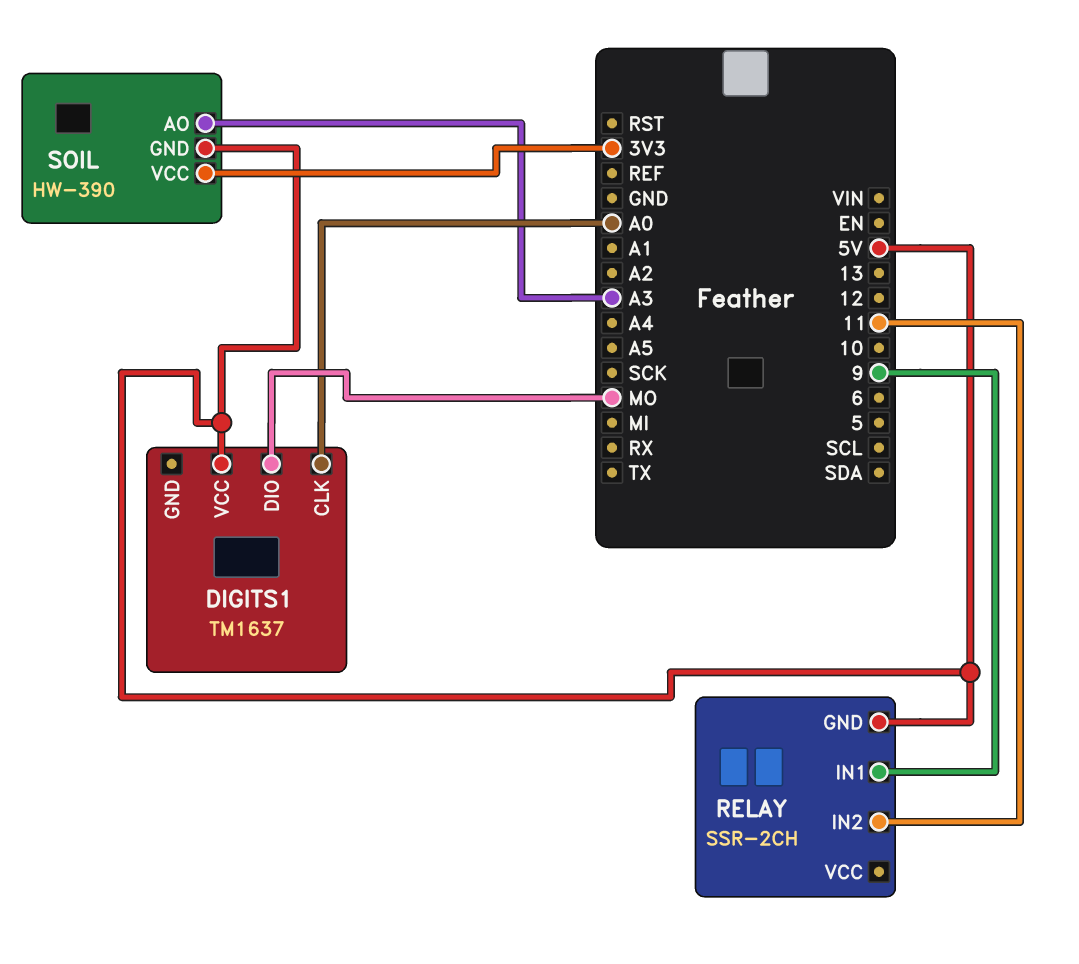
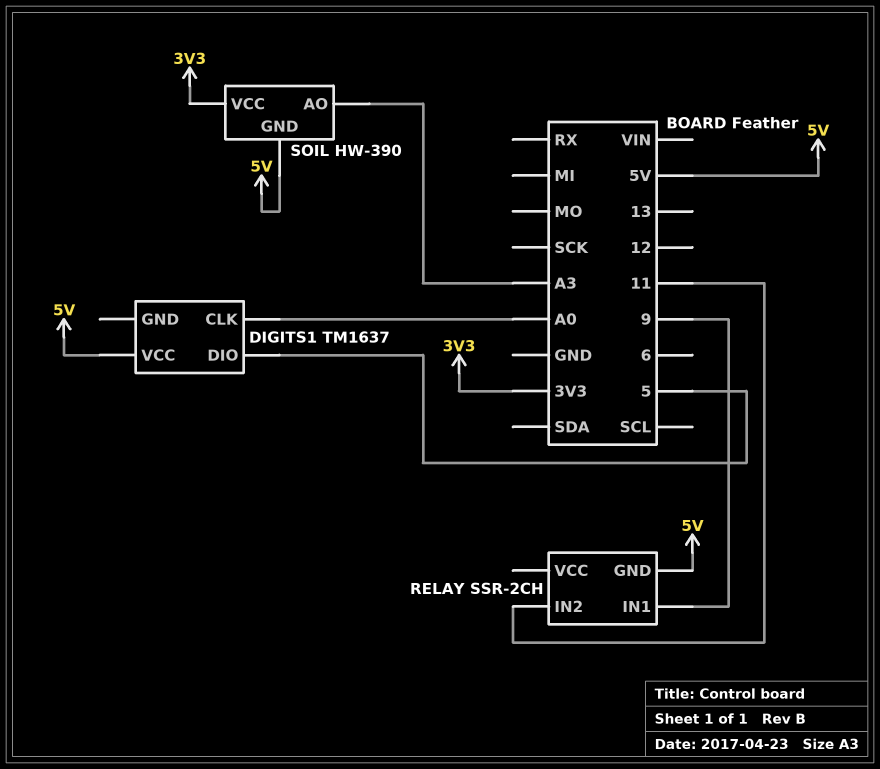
DIGITS1 pin DIO: MO -> 5

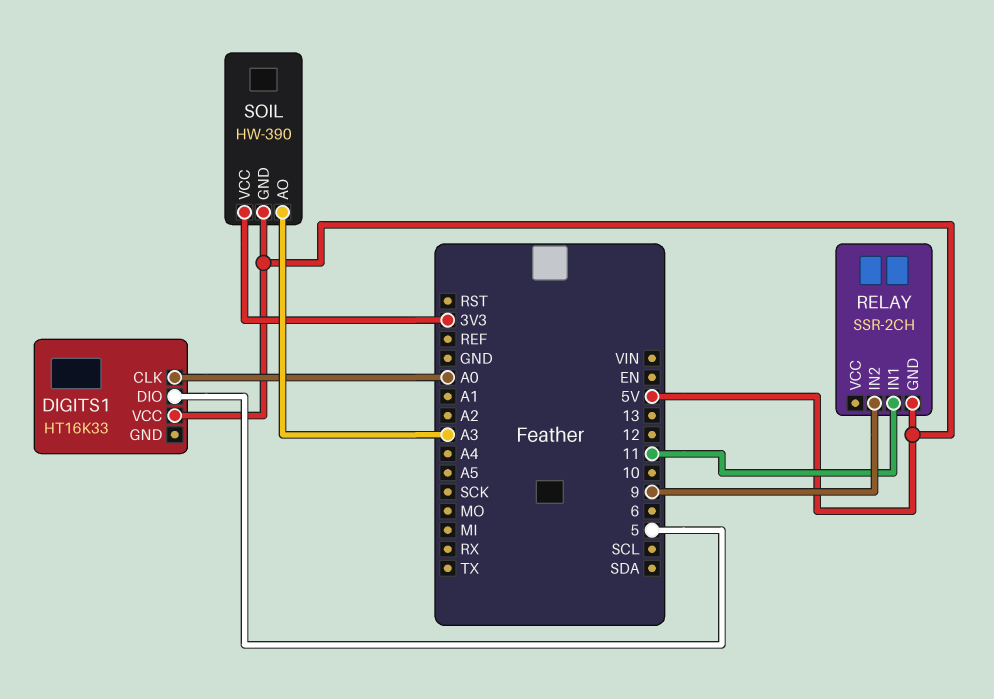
DIGITS1: TM1637 -> HT16K33
RELAY pin IN1: 9 -> 11
RELAY pin IN2: 11 -> 9

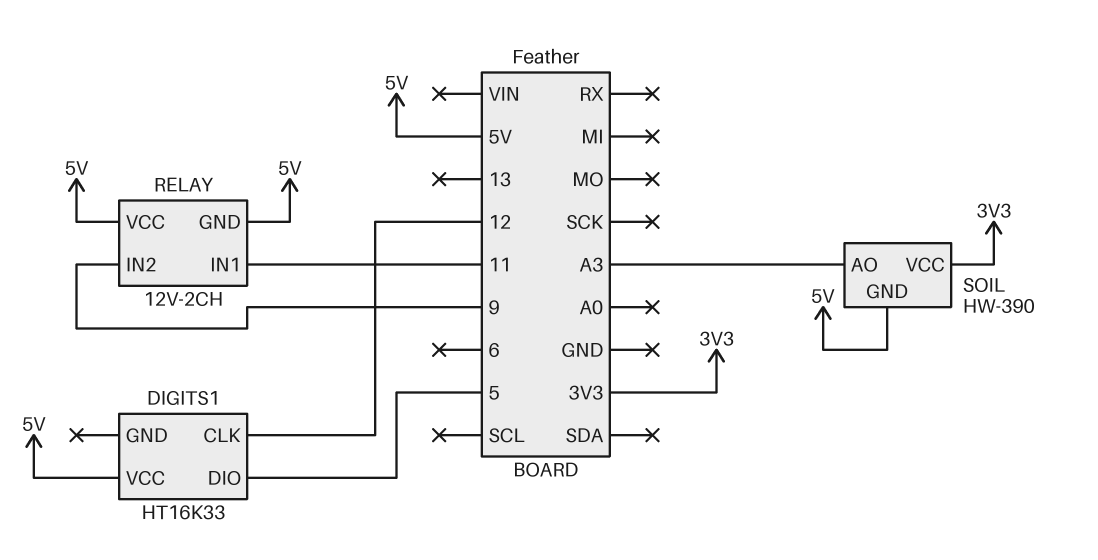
DIGITS1 pin CLK: A0 -> 12
RELAY: SSR-2CH -> 12V-2CH
RELAY pin VCC: none -> 5V

